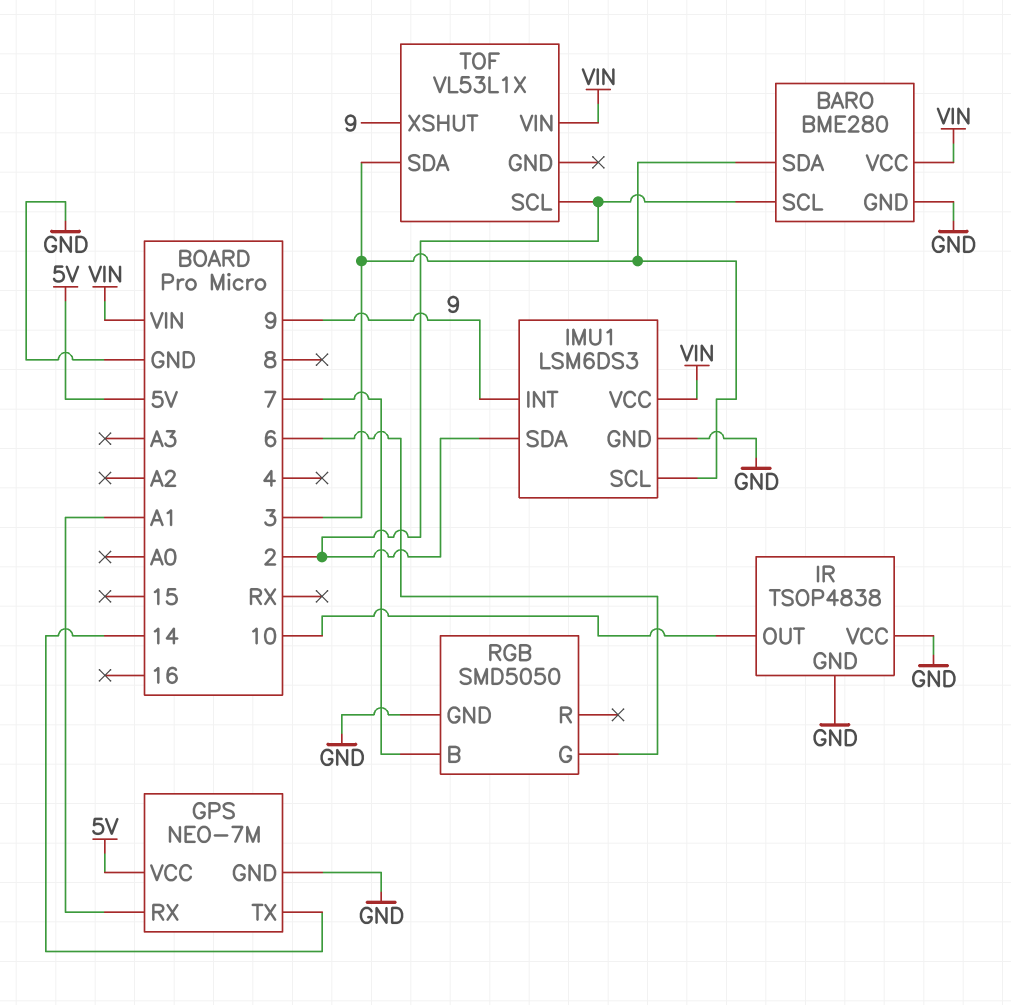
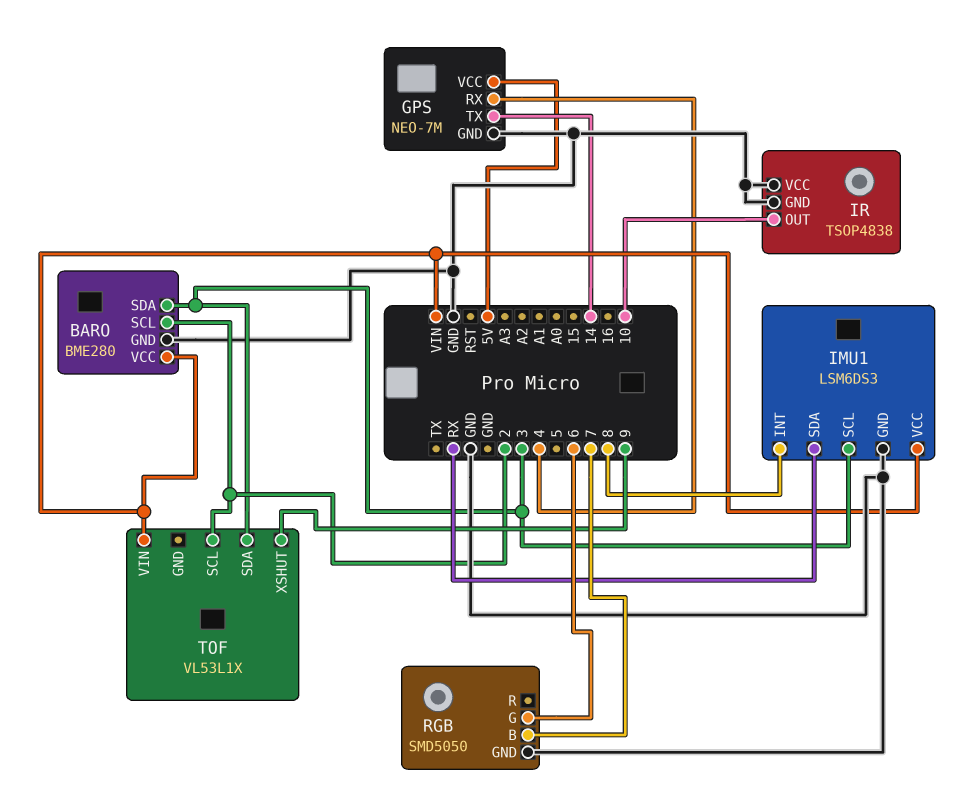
GPS pin RX: A1 -> 4
IMU1 pin INT: 9 -> 8
IMU1 pin SDA: 2 -> RX

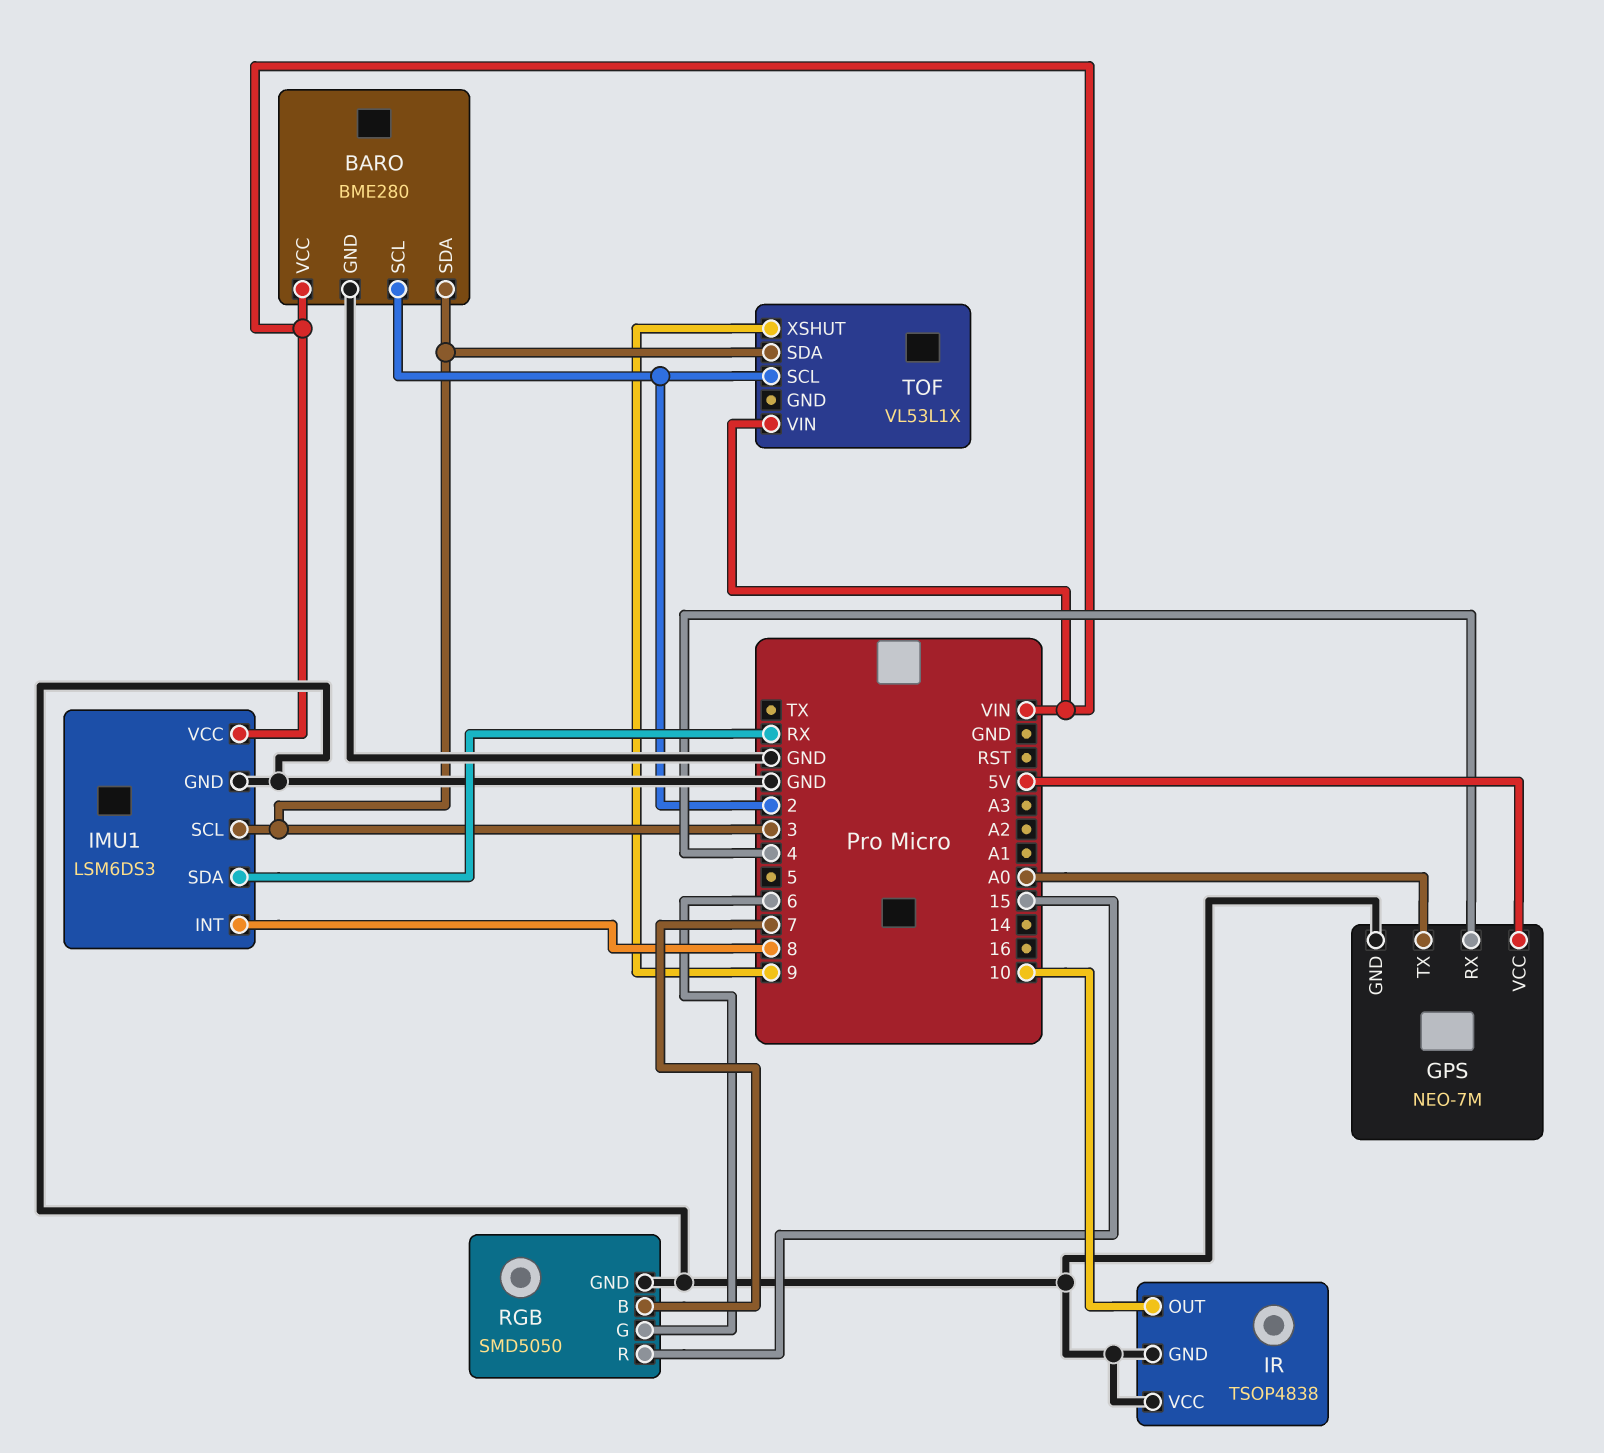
GPS pin TX: 14 -> A0
RGB pin R: none -> 15

